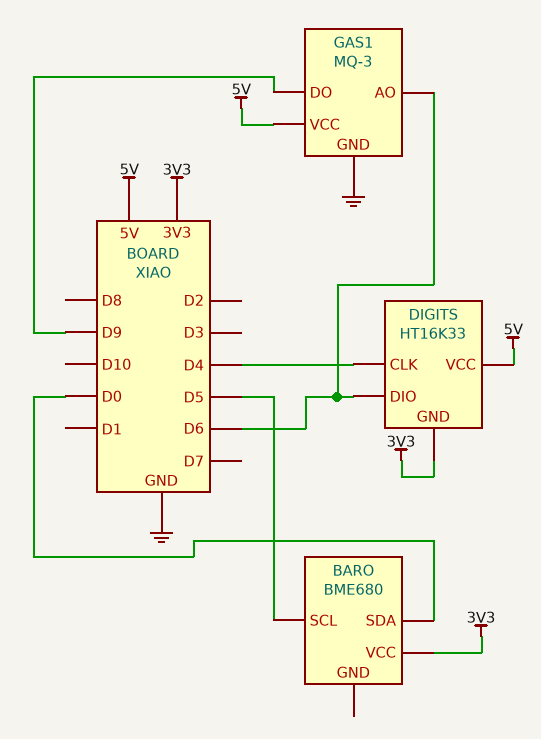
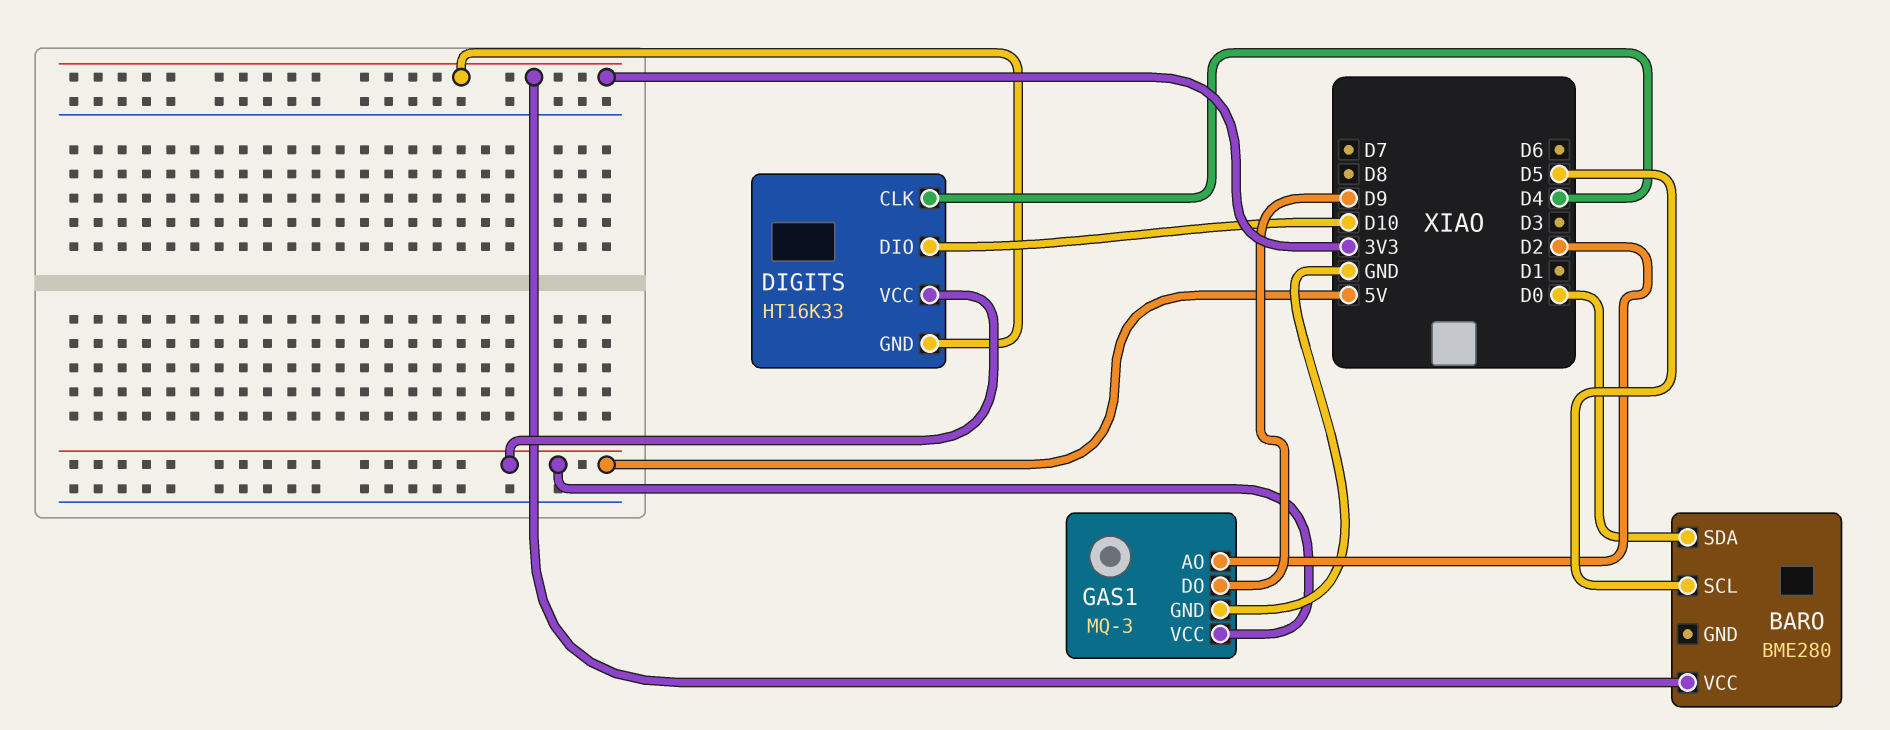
BARO: BME680 -> BME280
DIGITS pin DIO: D6 -> D10
GAS1 pin AO: D6 -> D2

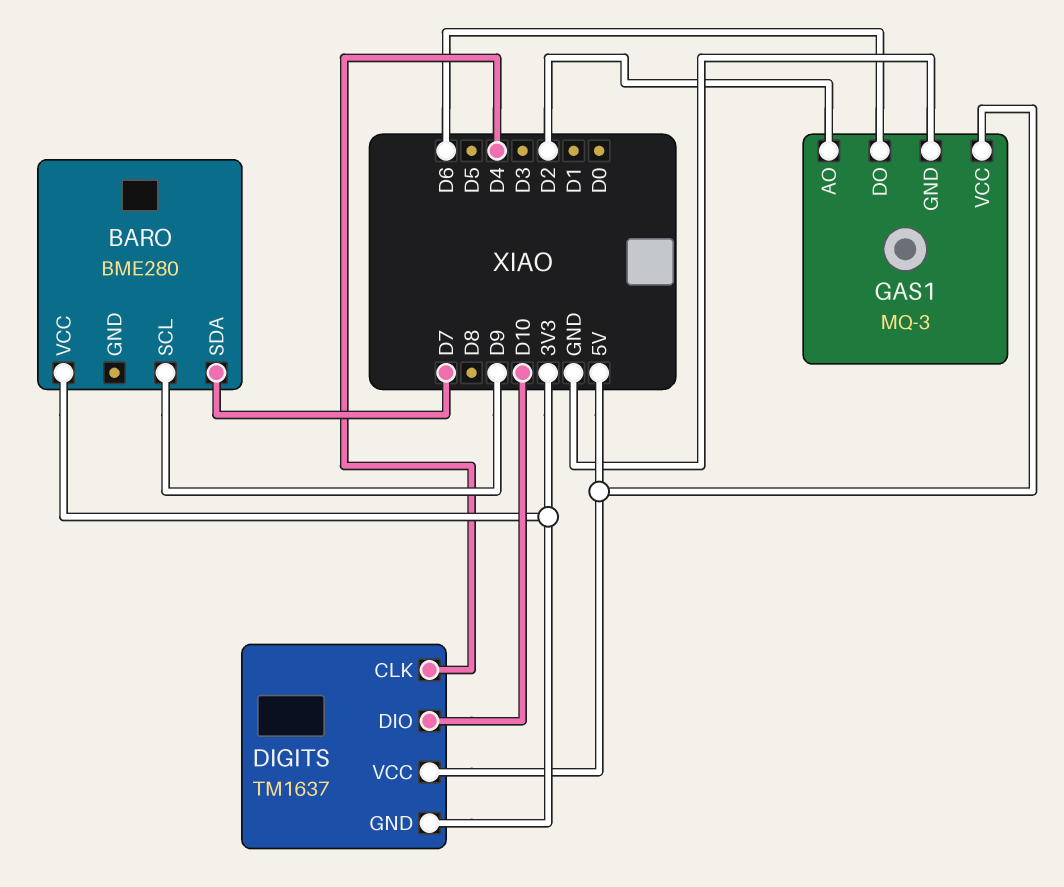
BARO pin SCL: D5 -> D9
BARO pin SDA: D0 -> D7
DIGITS: HT16K33 -> TM1637
GAS1 pin DO: D9 -> D6

